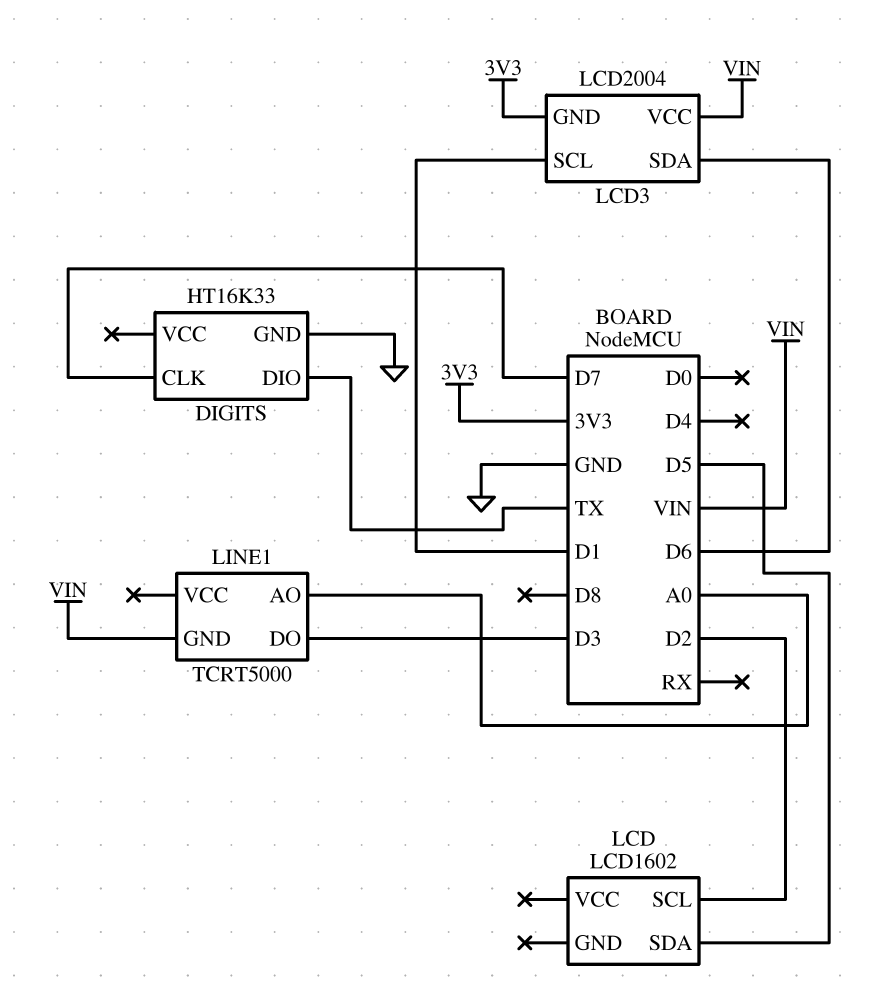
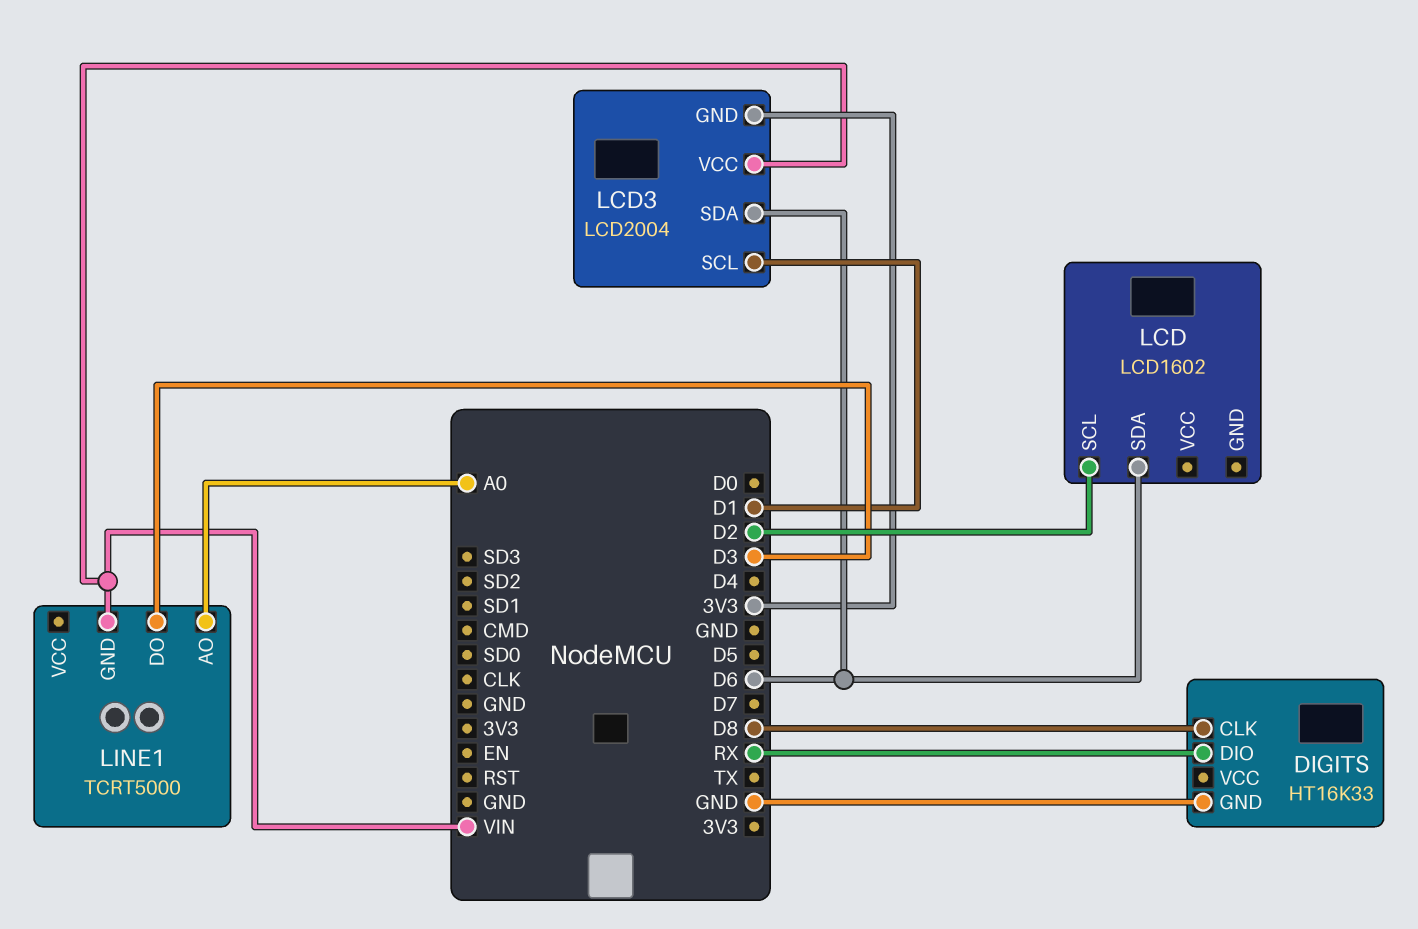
DIGITS pin CLK: D7 -> D8
DIGITS pin DIO: TX -> RX
LCD pin SDA: D5 -> D6

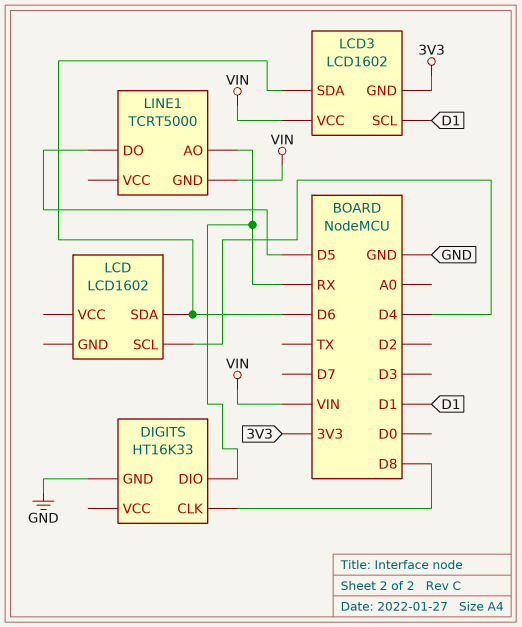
LCD pin SCL: D2 -> D4
LCD3: LCD2004 -> LCD1602
LINE1 pin AO: A0 -> RX
LINE1 pin DO: D3 -> D5

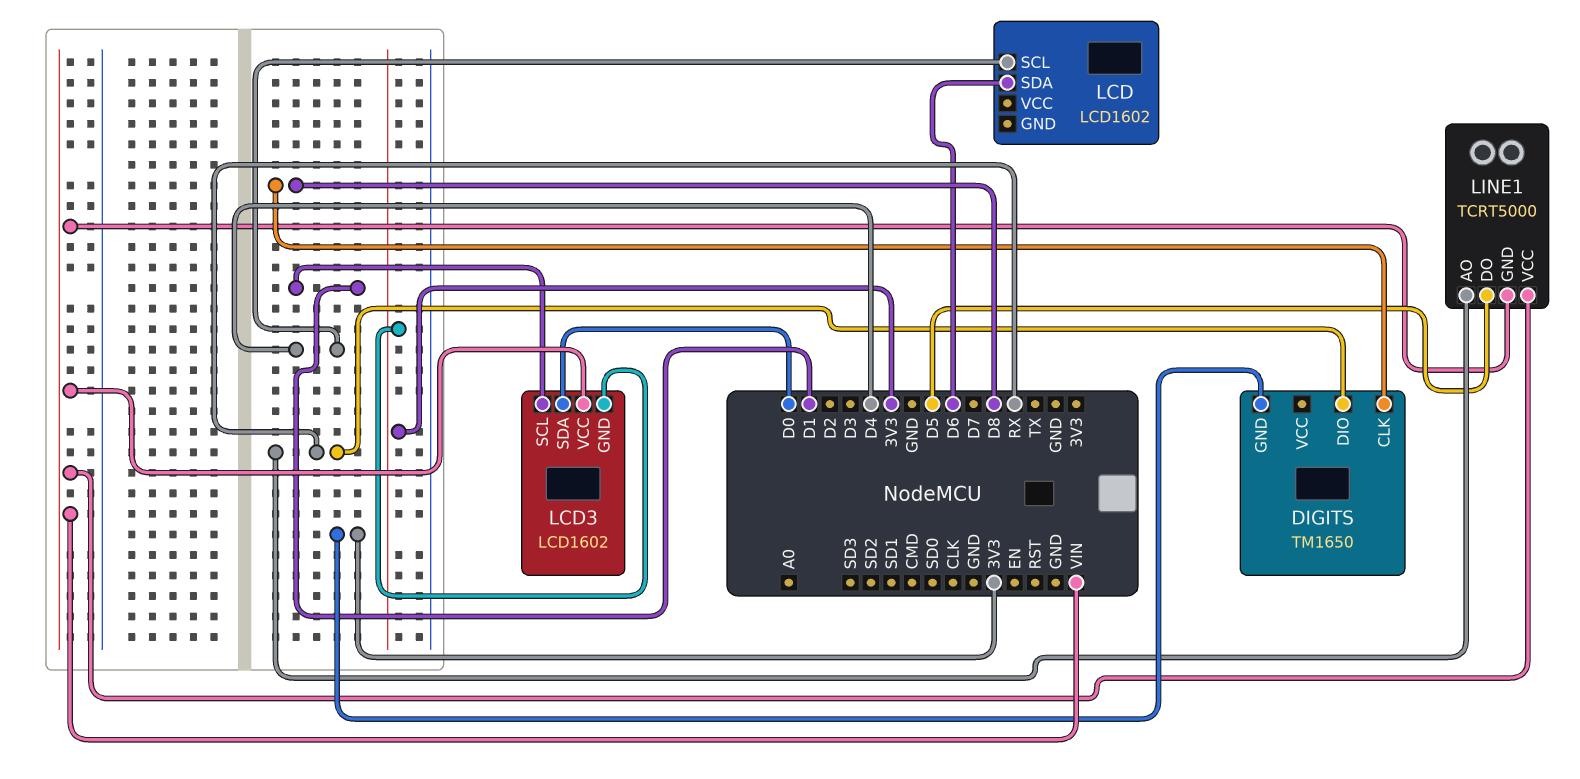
DIGITS: HT16K33 -> TM1650
DIGITS pin GND: GND -> 3V3
LCD3 pin SDA: D6 -> D0
LINE1 pin VCC: none -> VIN

